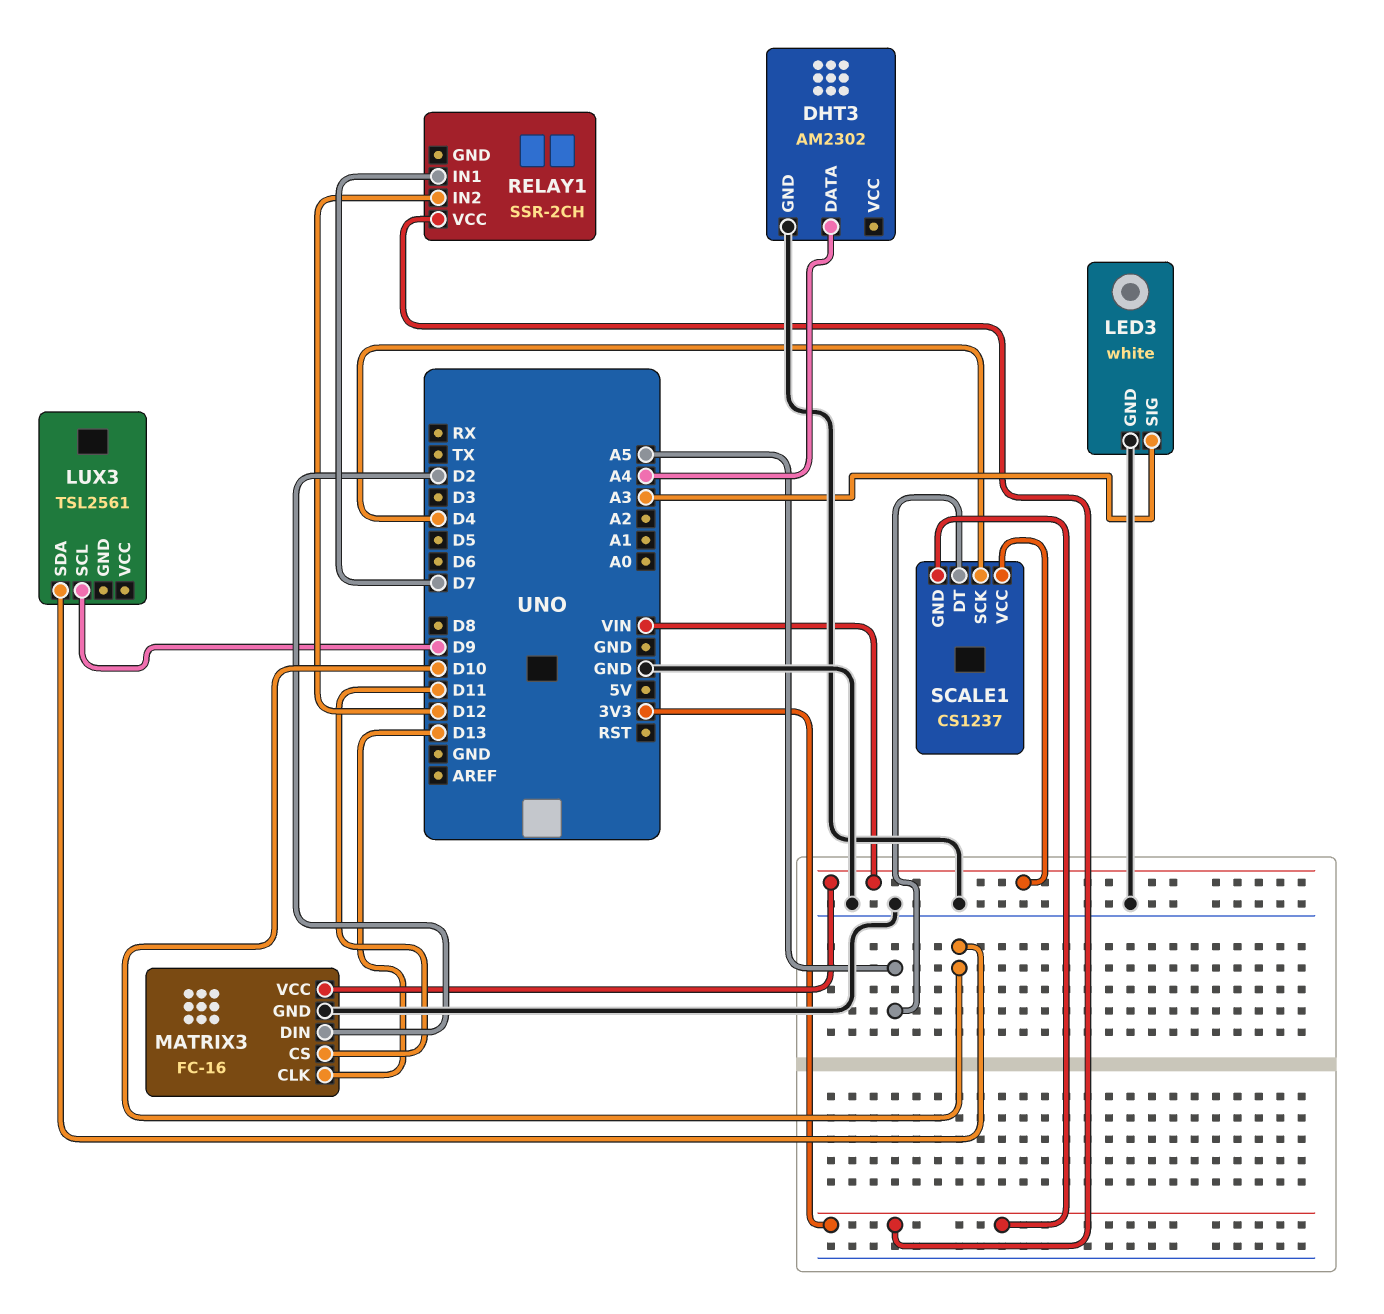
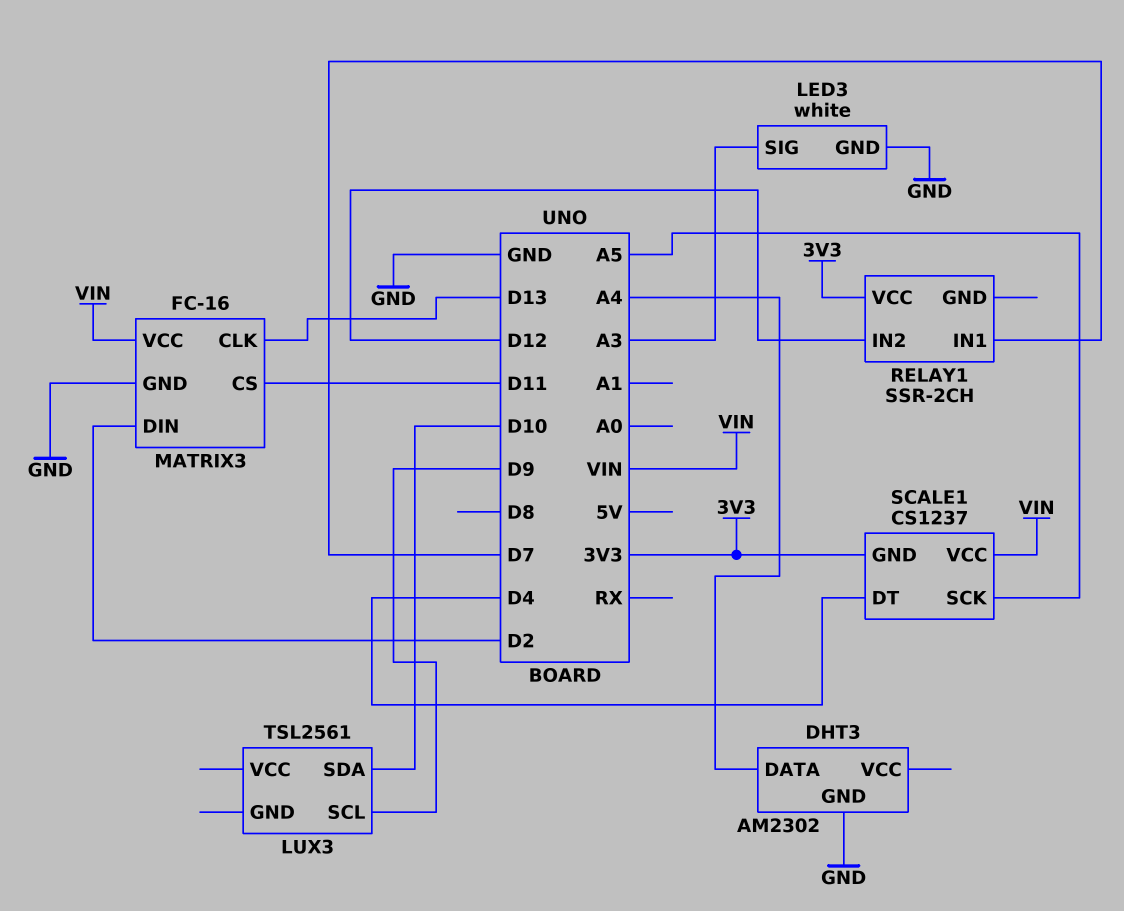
SCALE1 pin DT: A5 -> D4
SCALE1 pin SCK: D4 -> A5

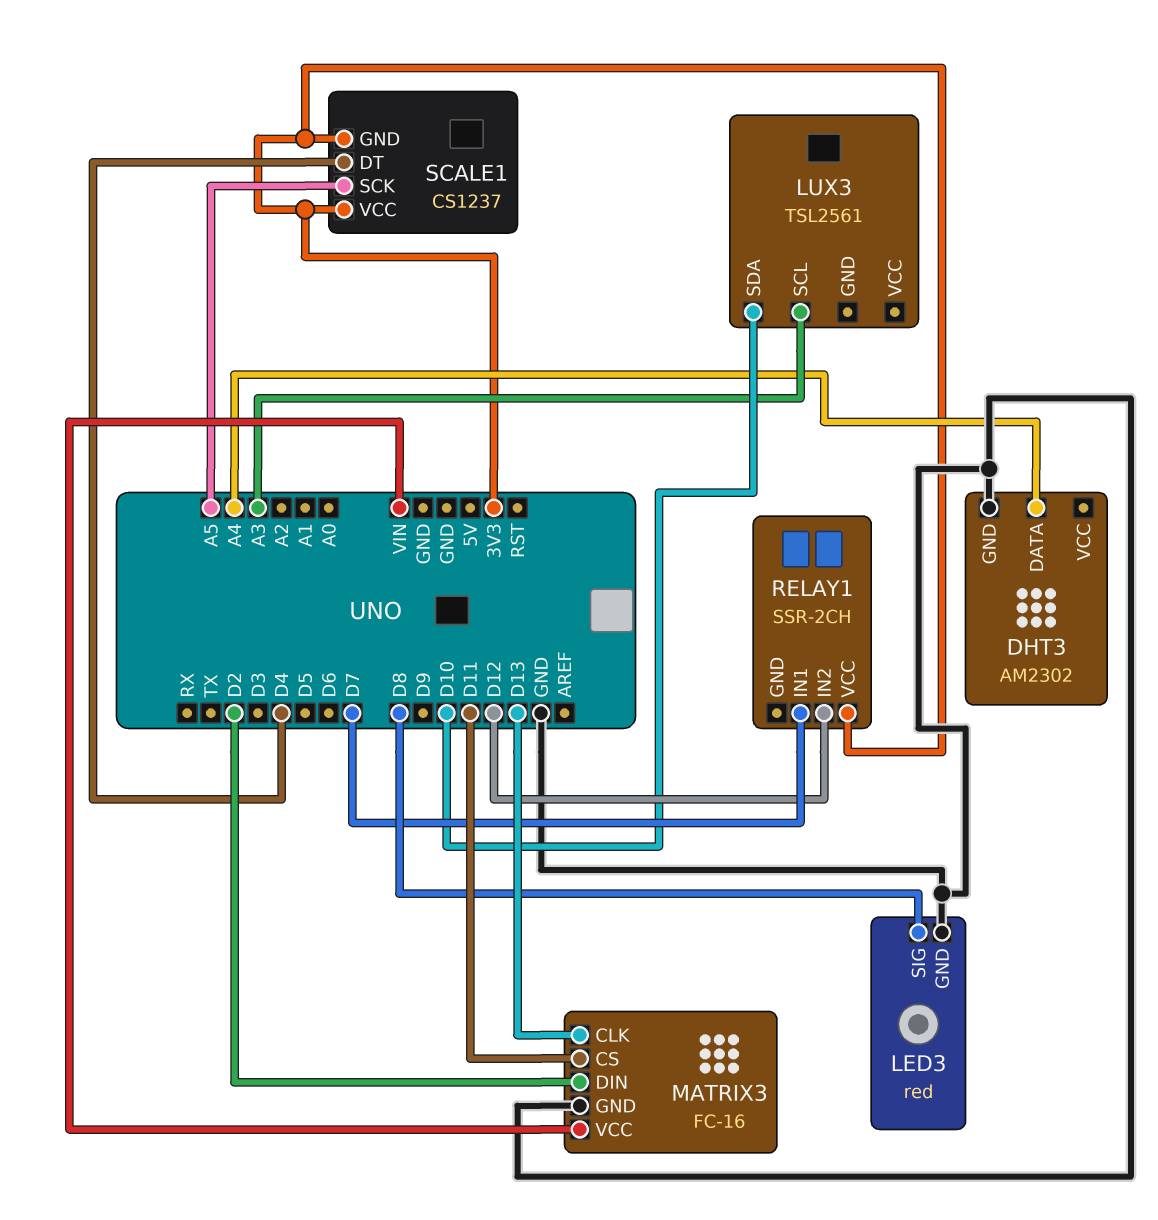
LED3: white -> red
LED3 pin SIG: A3 -> D8
LUX3 pin SCL: D9 -> A3
SCALE1 pin VCC: VIN -> 3V3

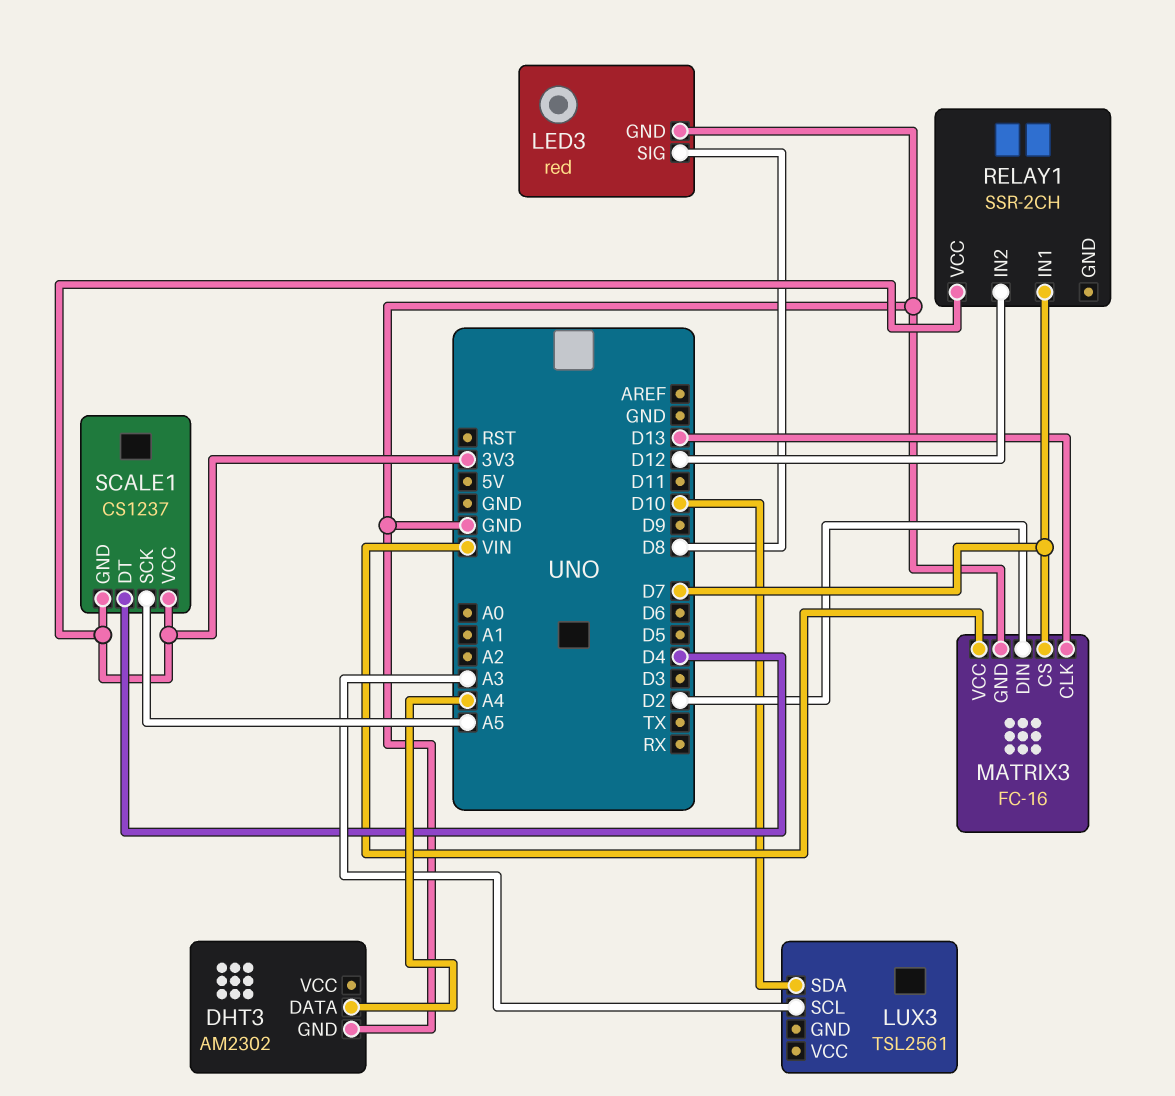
MATRIX3 pin CS: D11 -> D7

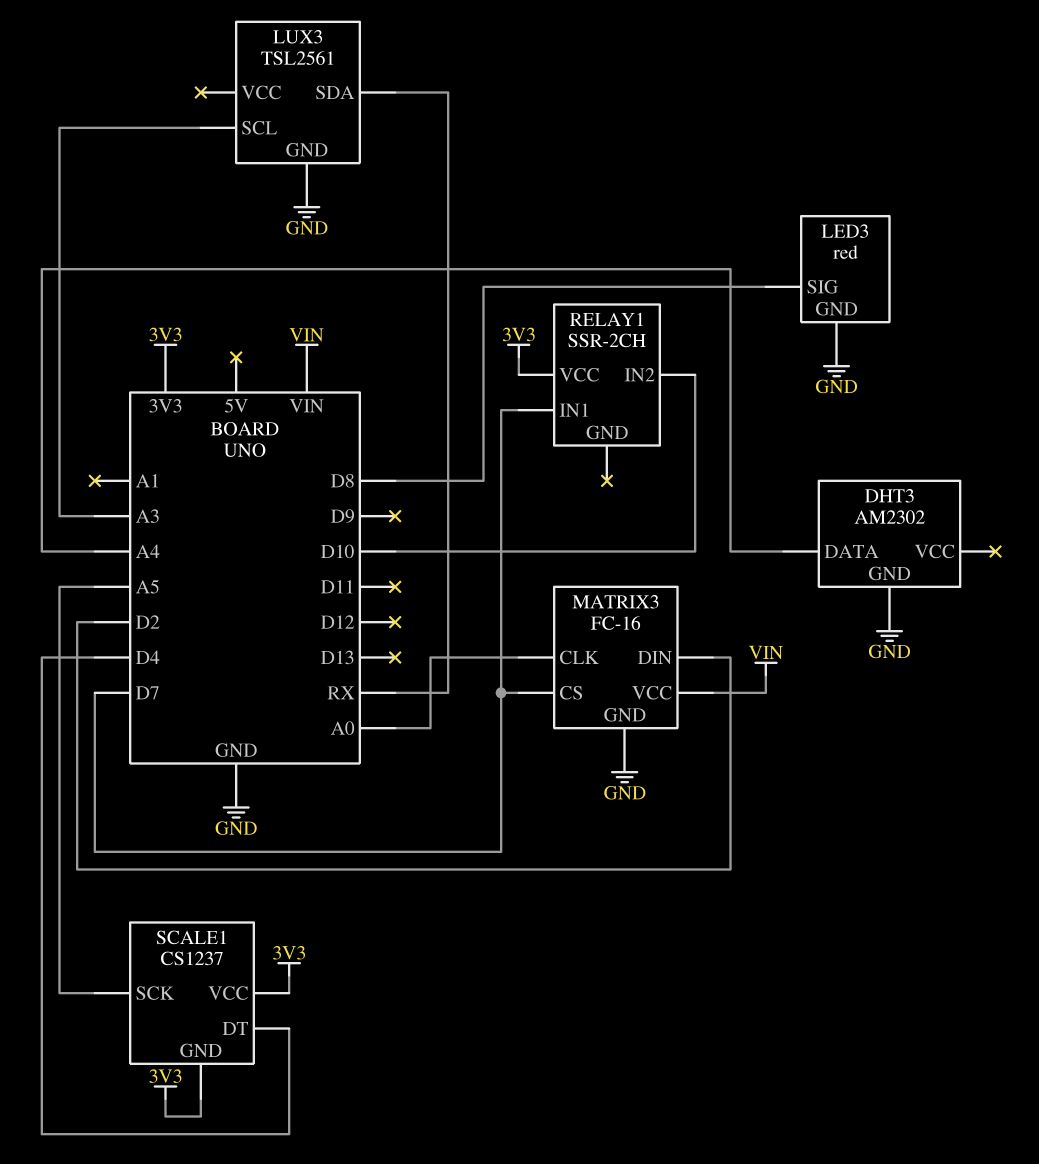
LUX3 pin GND: none -> GND
LUX3 pin SDA: D10 -> RX
MATRIX3 pin CLK: D13 -> A0
RELAY1 pin IN2: D12 -> D10

